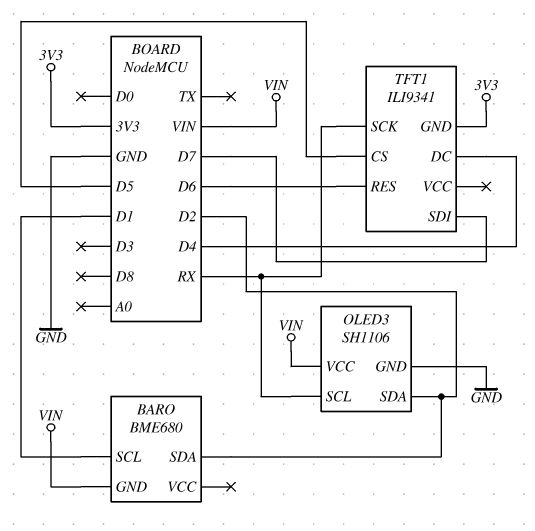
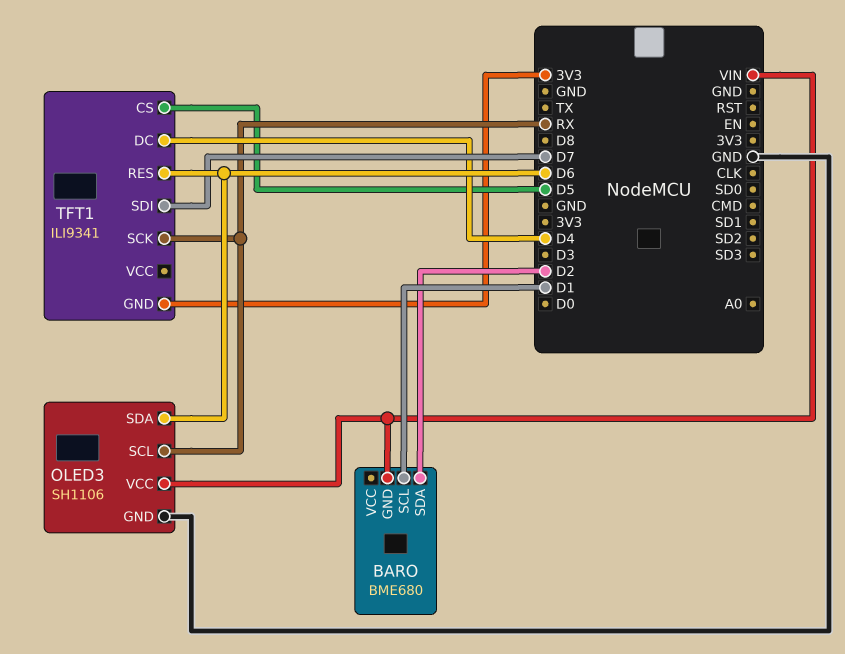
OLED3 pin SDA: D2 -> D6

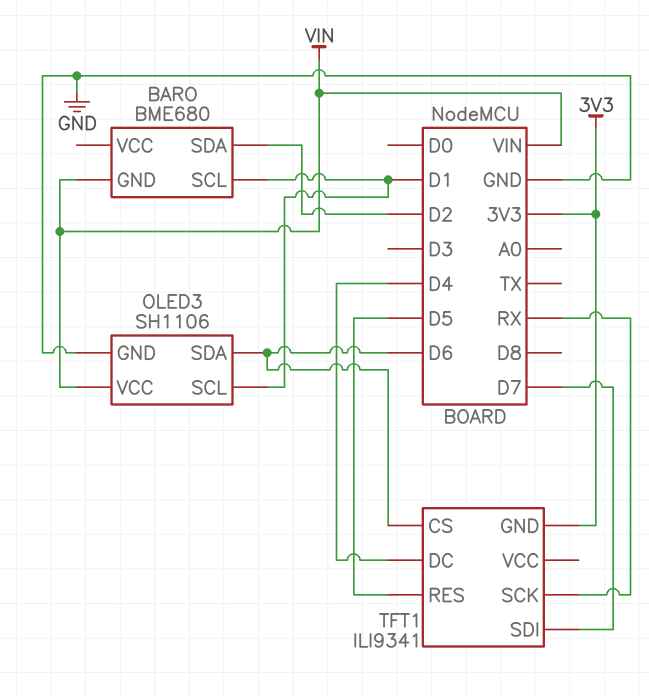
OLED3 pin SCL: RX -> D1
TFT1 pin CS: D5 -> D6
TFT1 pin RES: D6 -> D5

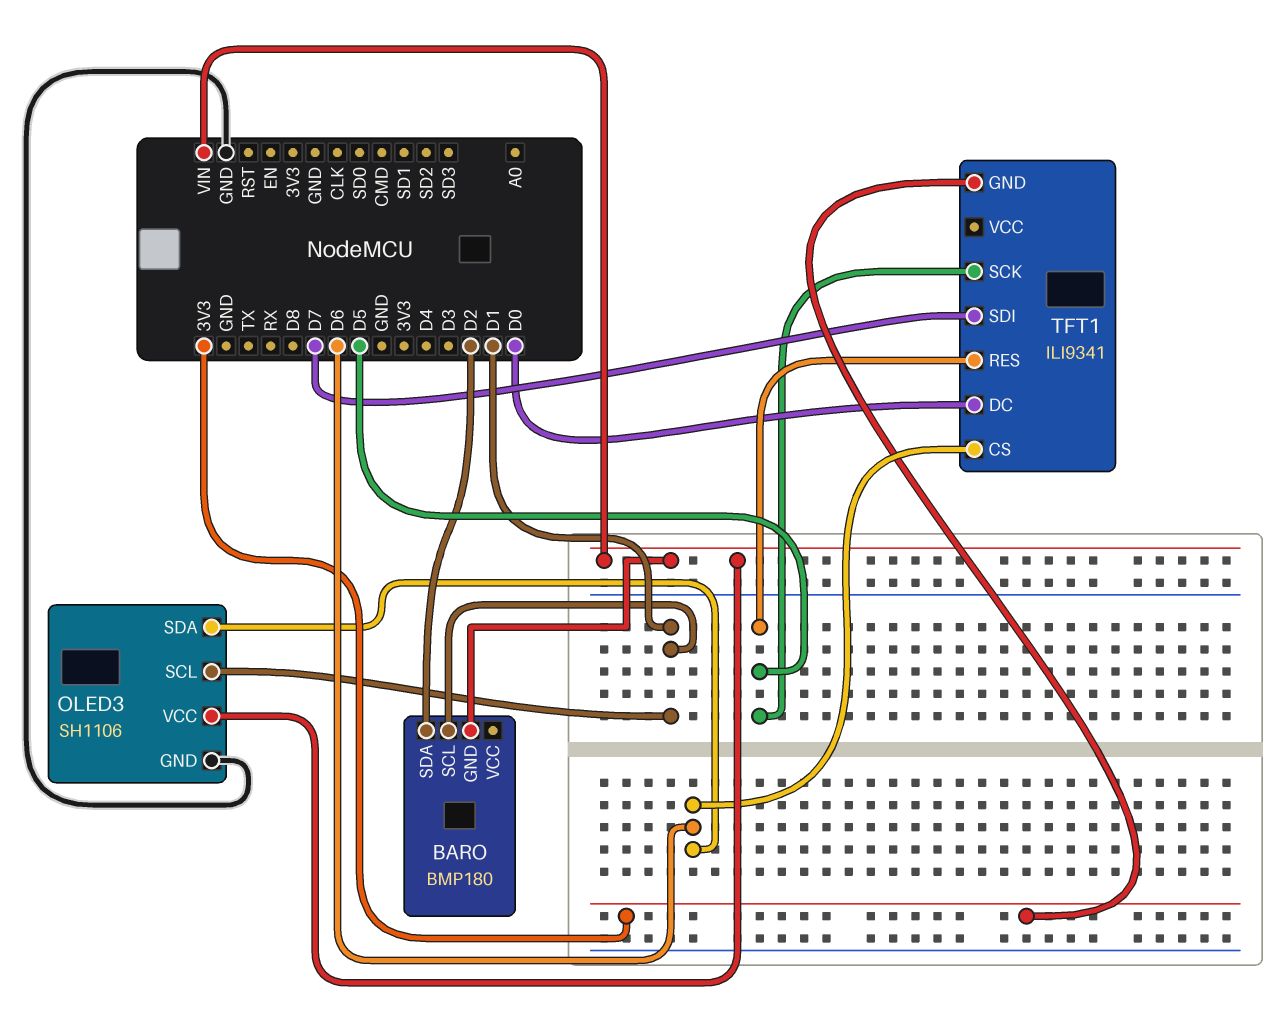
BARO: BME680 -> BMP180
TFT1 pin DC: D4 -> D0
TFT1 pin SCK: RX -> D5

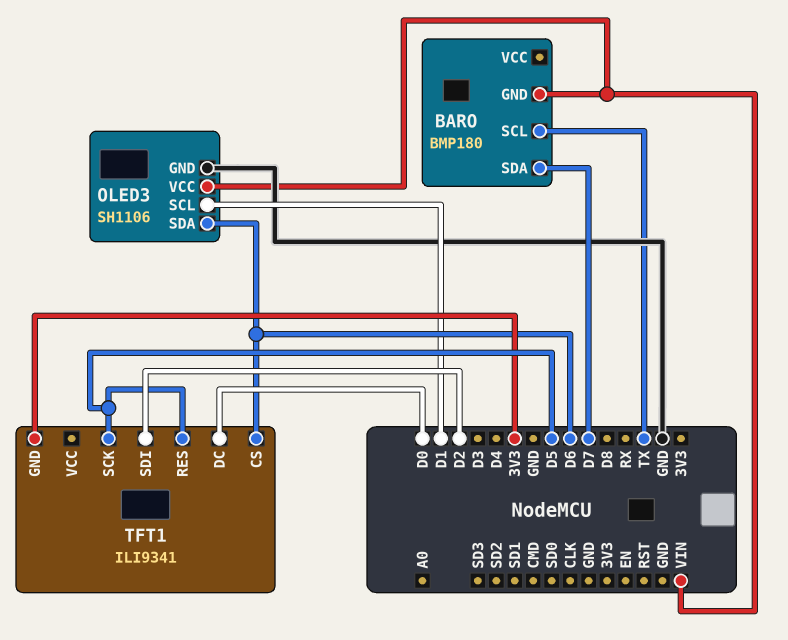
BARO pin SCL: D1 -> TX
BARO pin SDA: D2 -> D7
TFT1 pin SDI: D7 -> D2

